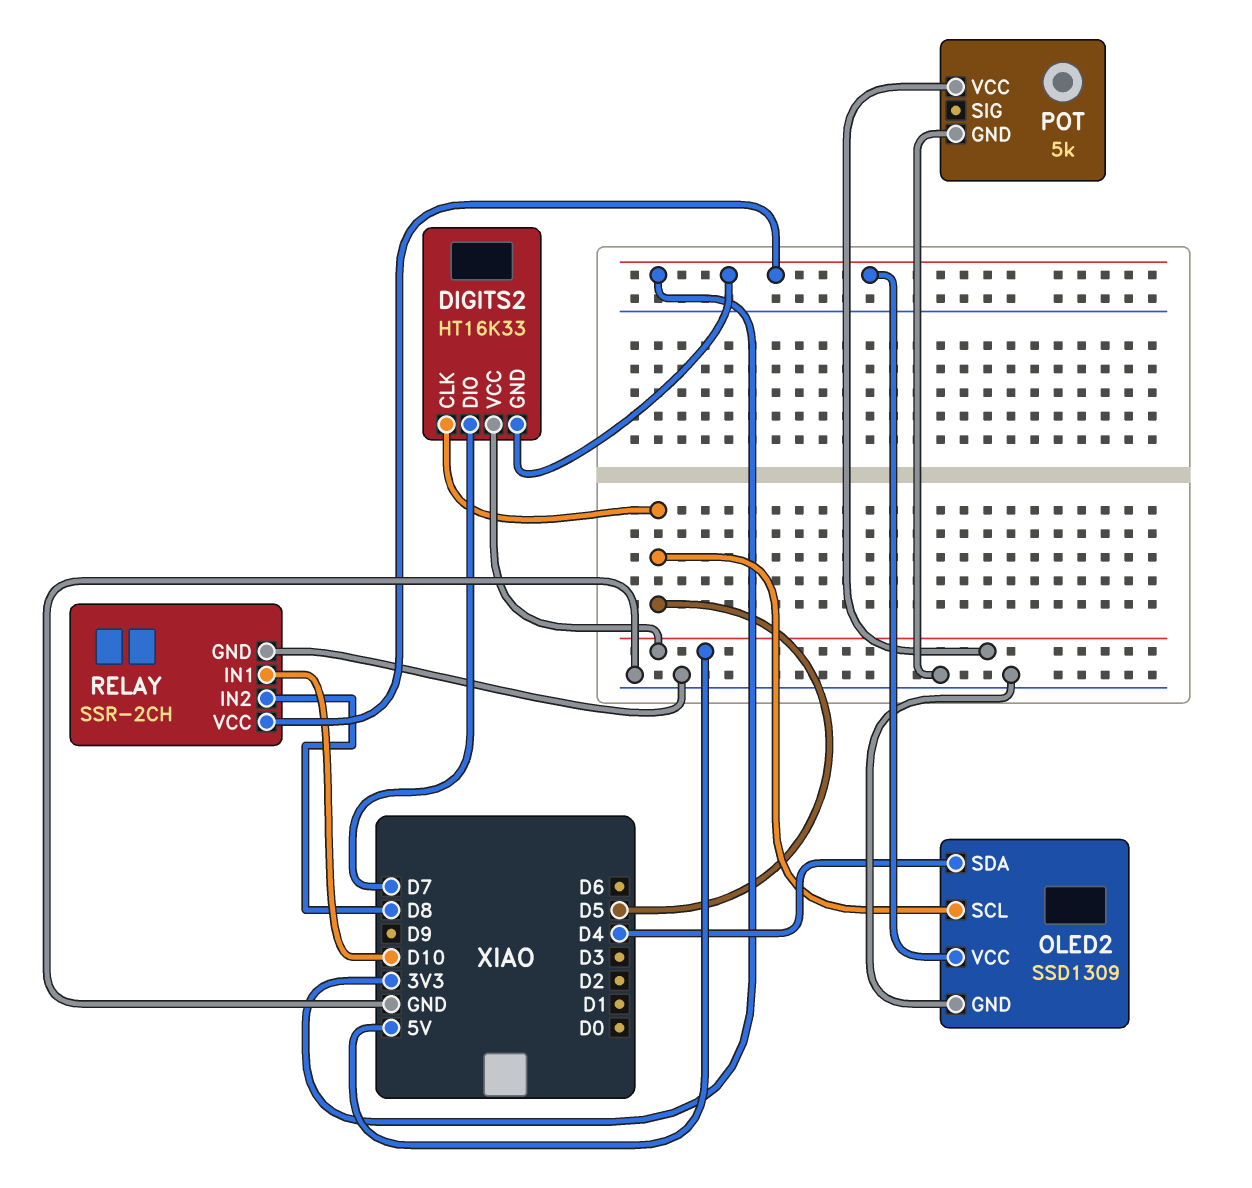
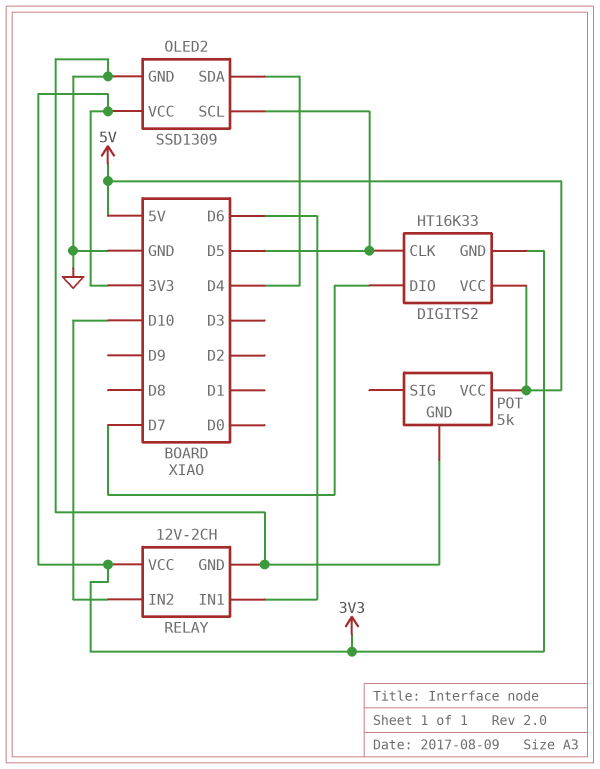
RELAY: SSR-2CH -> 12V-2CH
RELAY pin IN1: D10 -> D6
RELAY pin IN2: D8 -> D10

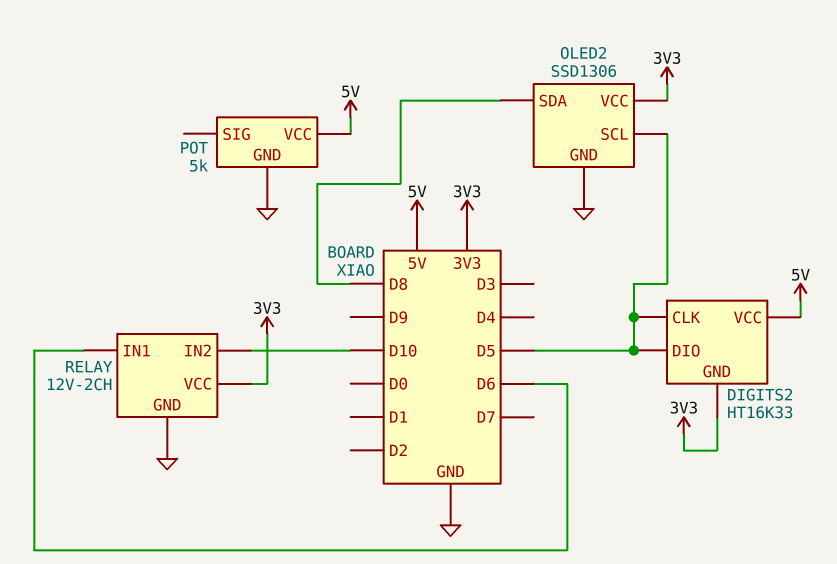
DIGITS2 pin DIO: D7 -> D5
OLED2: SSD1309 -> SSD1306
OLED2 pin SDA: D4 -> D8

